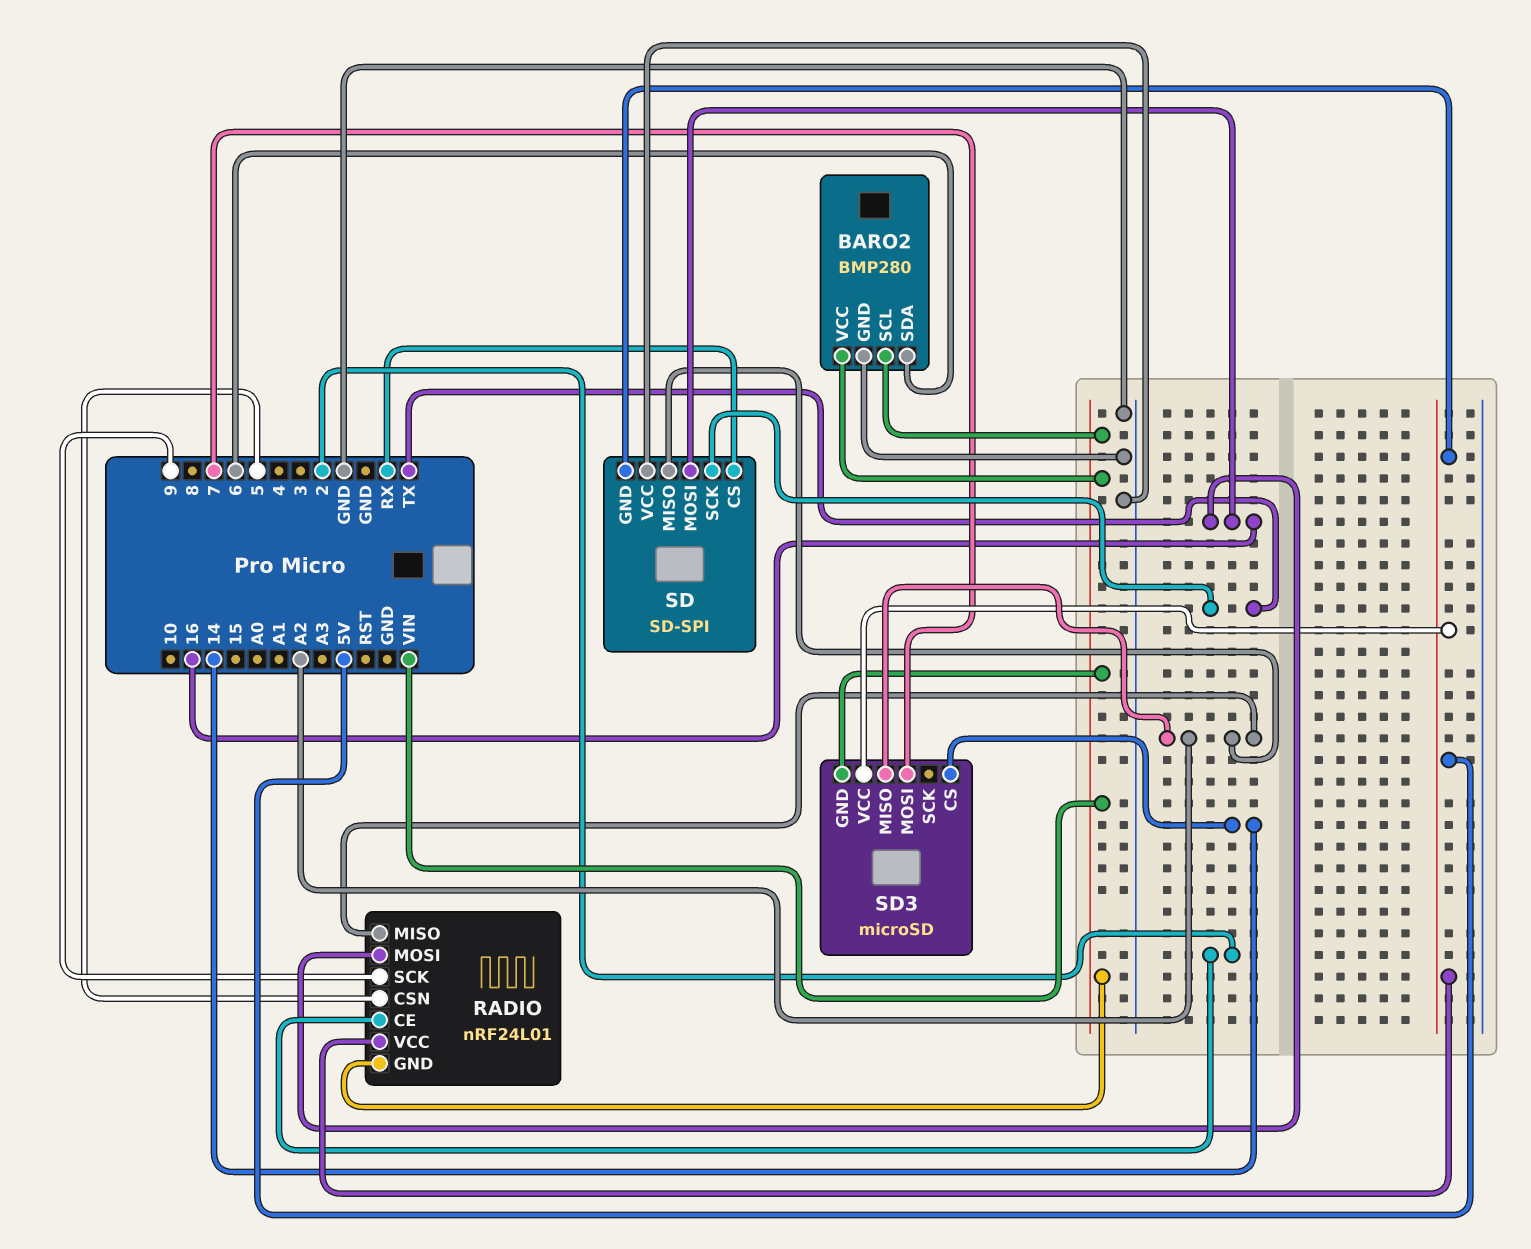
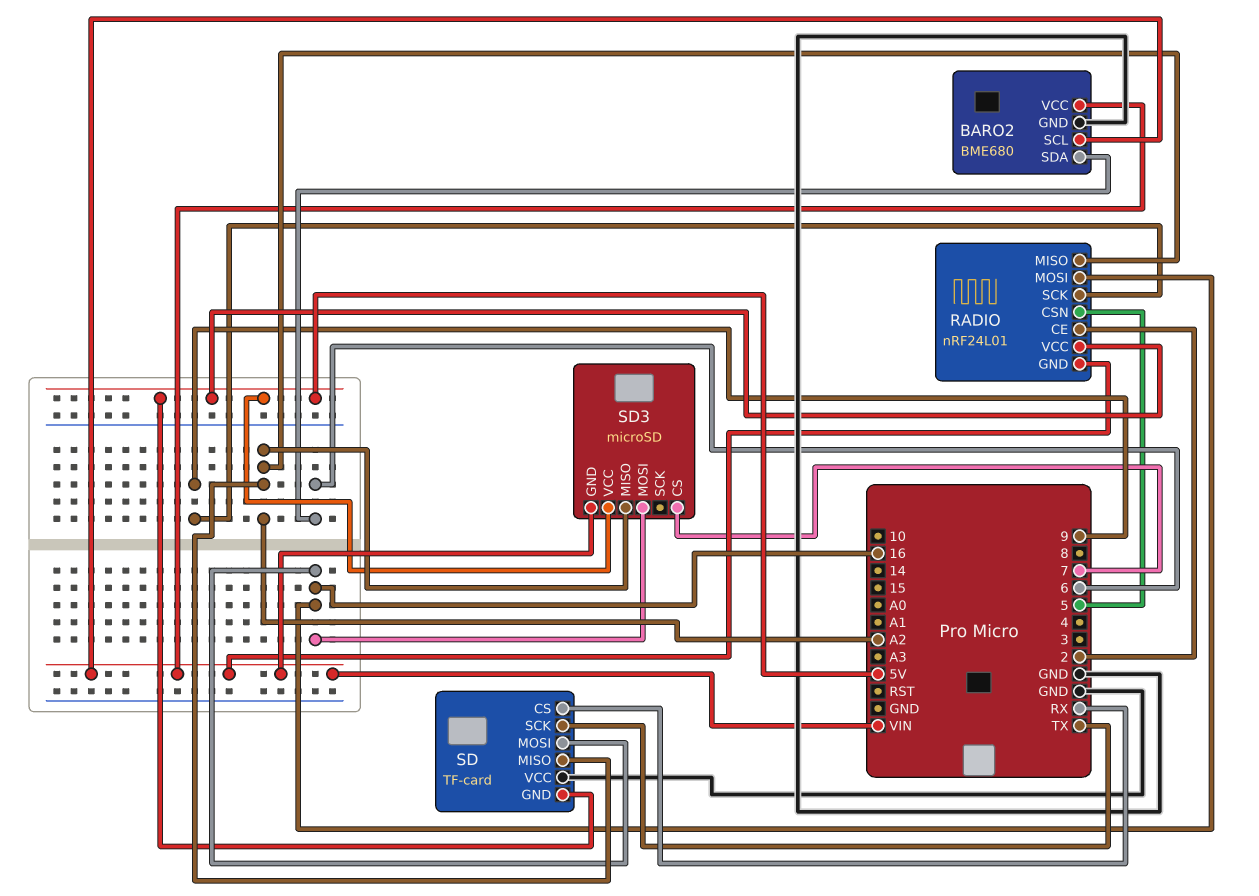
BARO2: BMP280 -> BME680
SD: SD-SPI -> TF-card
SD3 pin CS: 14 -> 7
SD3 pin MOSI: 7 -> 16

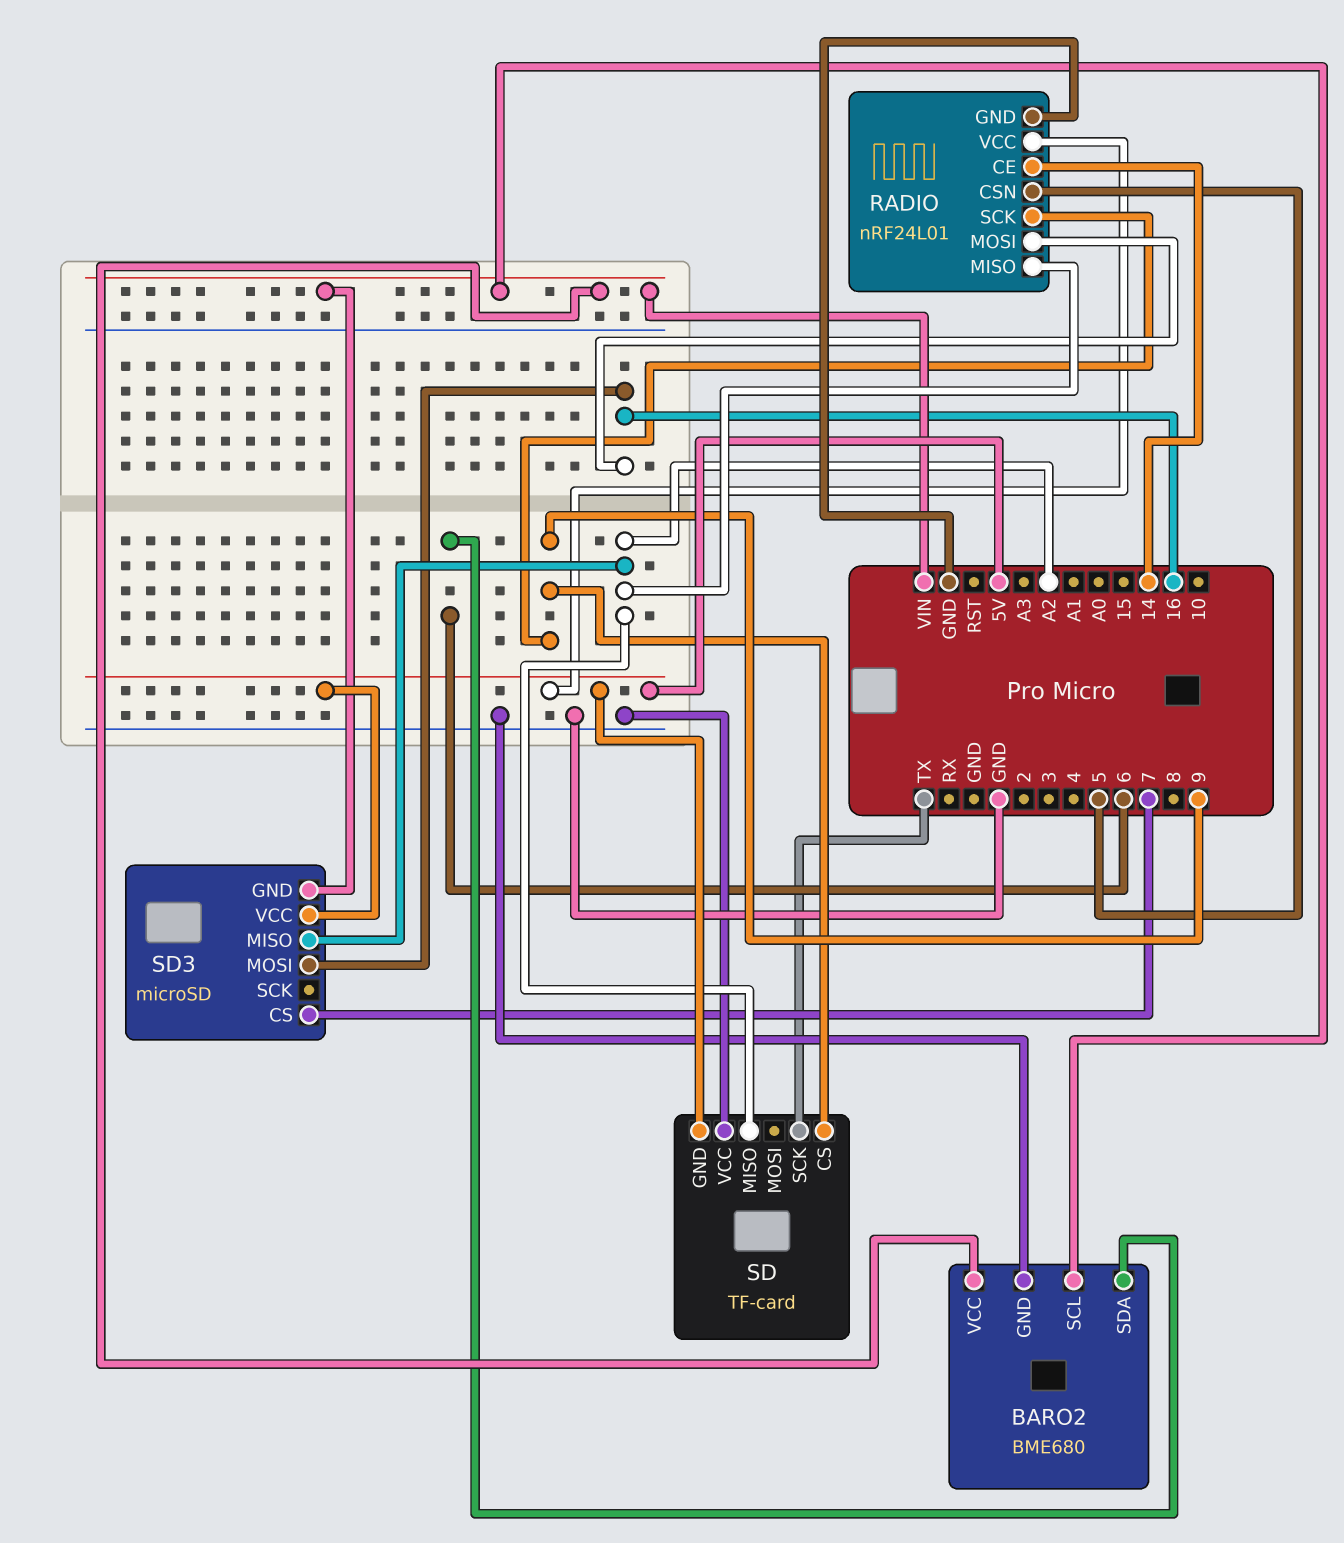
RADIO pin CE: 2 -> 14
RADIO pin GND: VIN -> GND
SD pin CS: RX -> 9
SD pin MOSI: 16 -> none

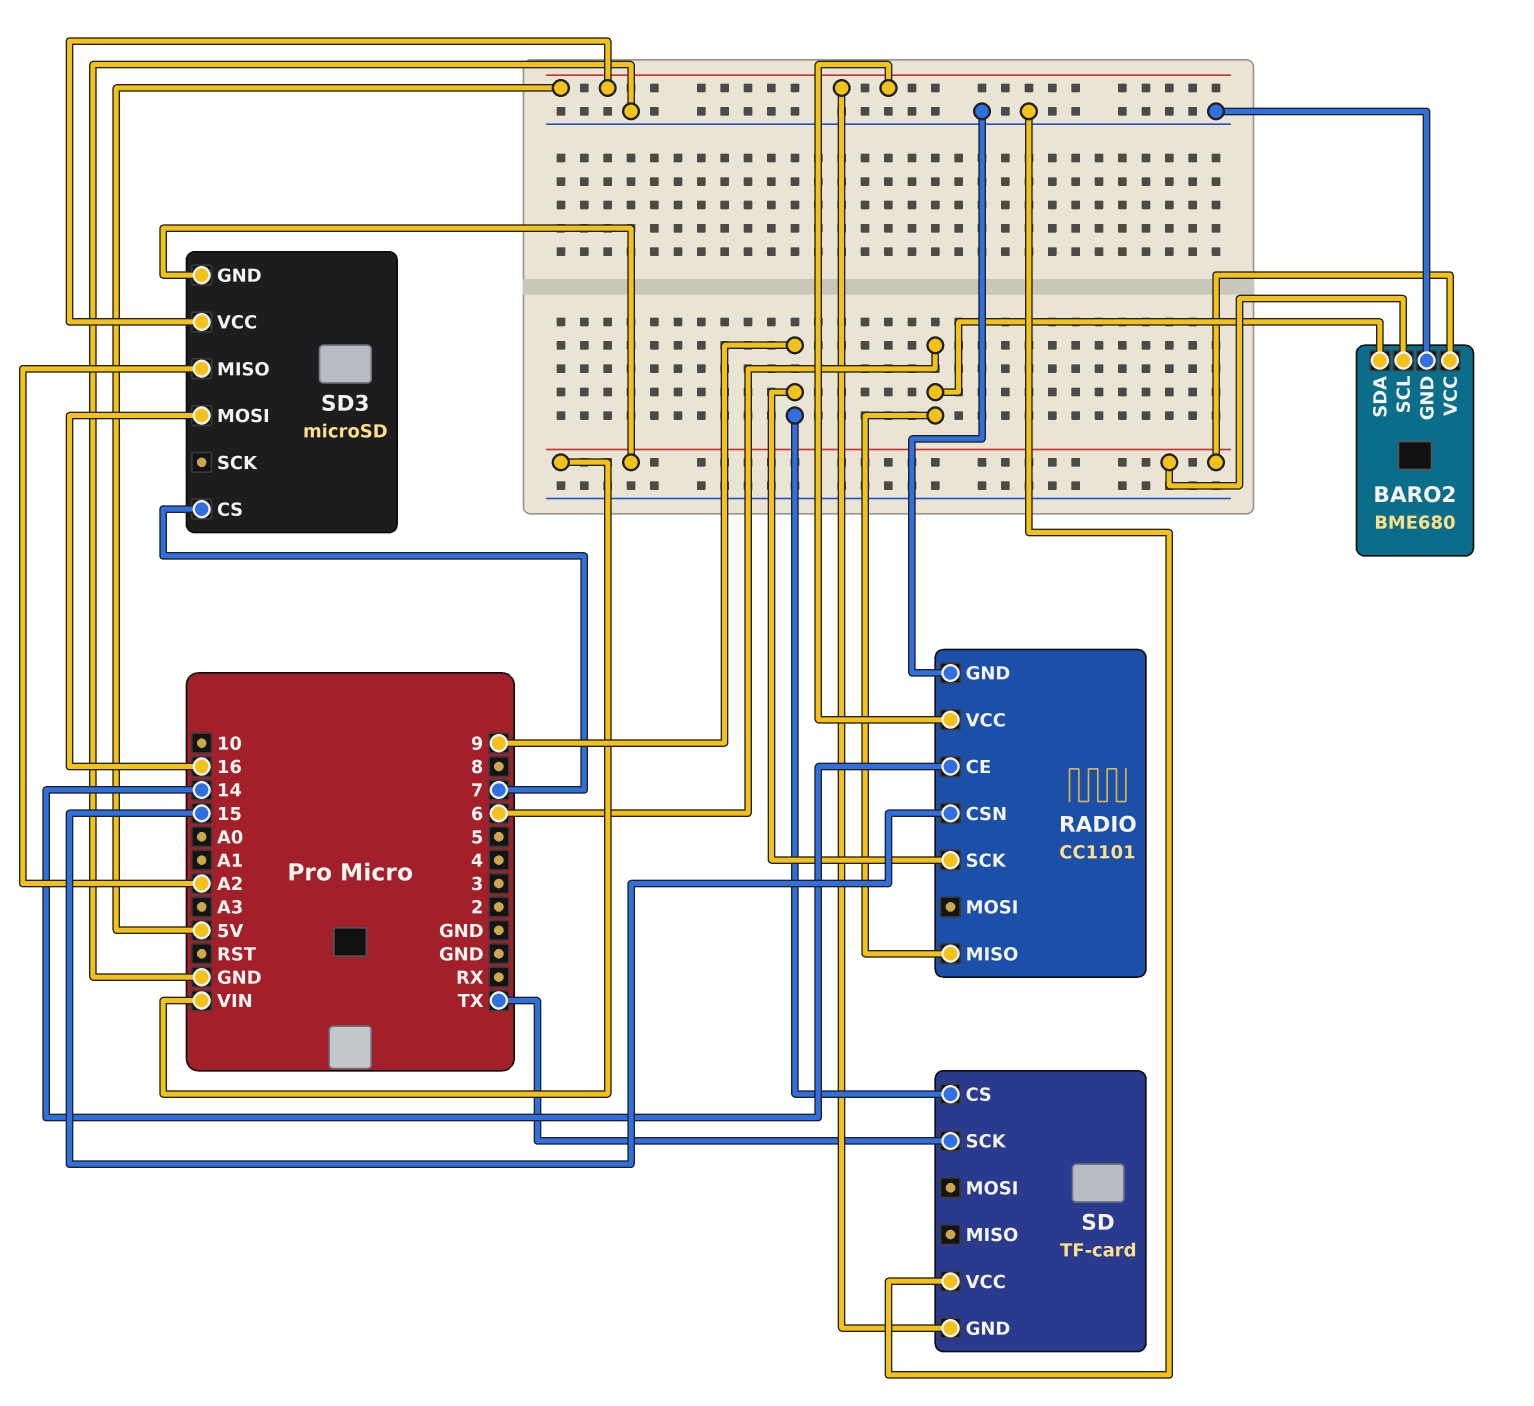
RADIO: nRF24L01 -> CC1101
RADIO pin CSN: 5 -> 15
RADIO pin MISO: A2 -> 6
RADIO pin MOSI: 16 -> none
SD pin MISO: A2 -> none

